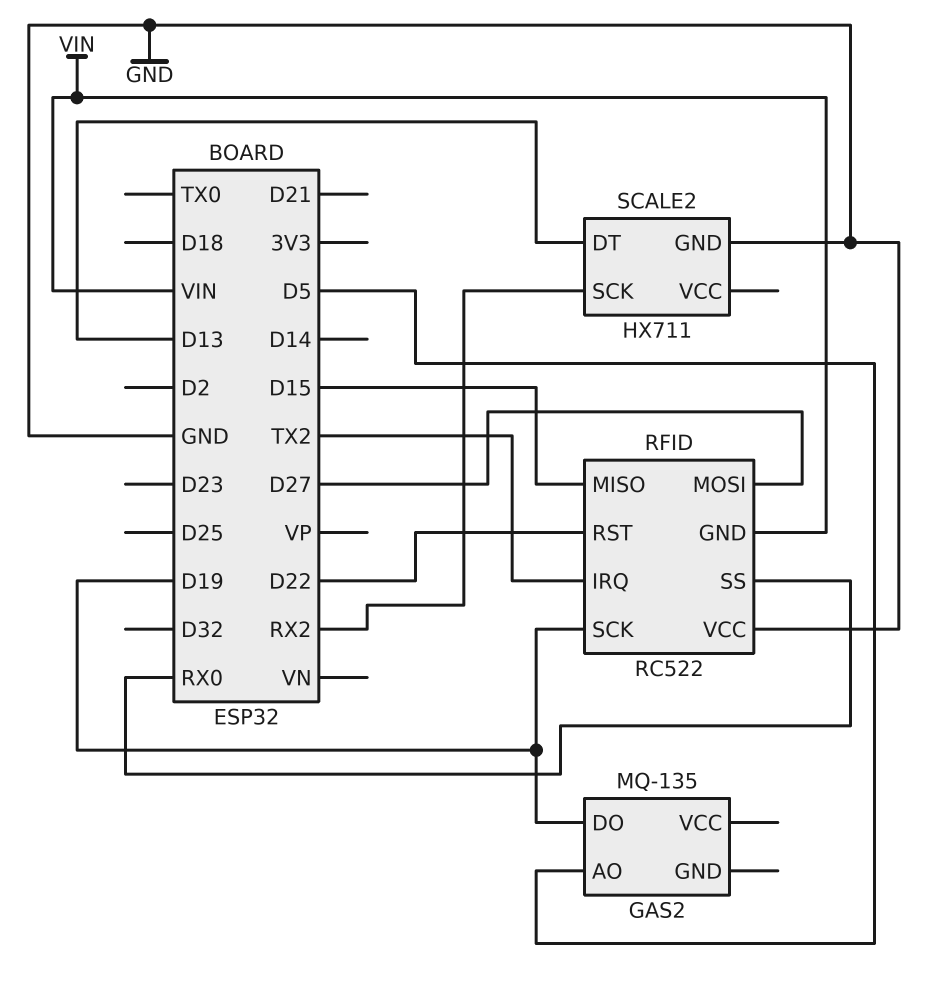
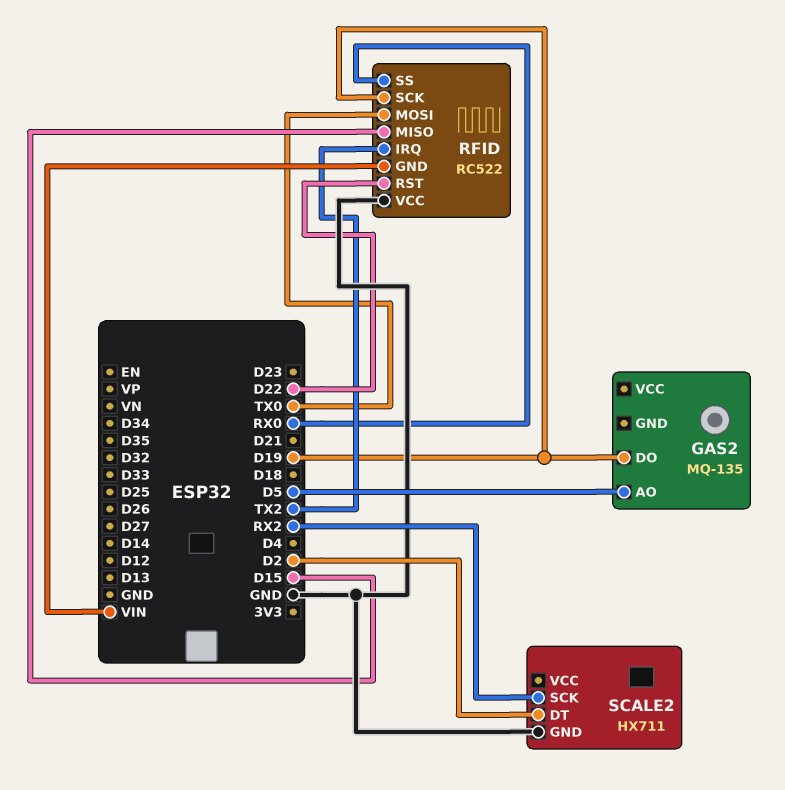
RFID pin MOSI: D27 -> TX0
SCALE2 pin DT: D13 -> D2

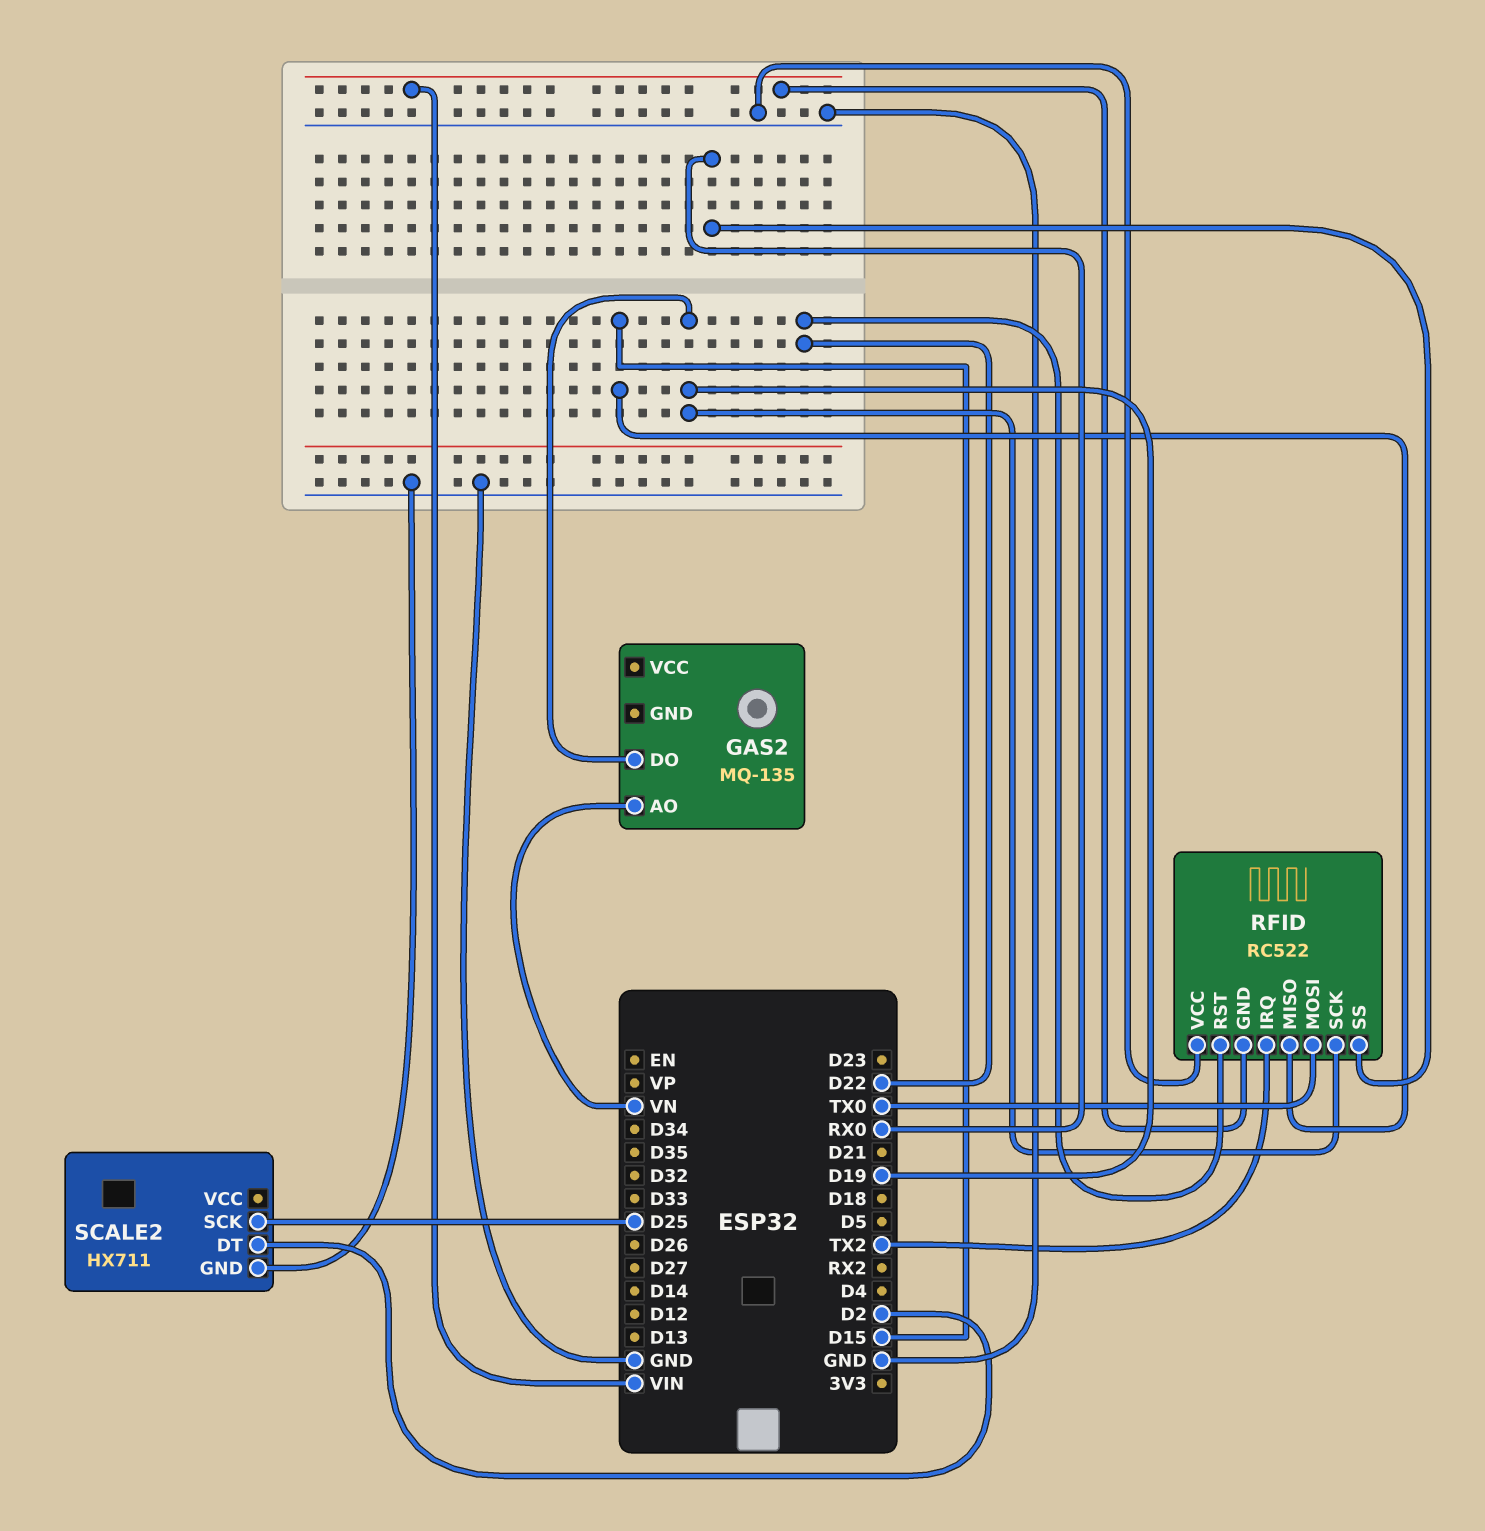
GAS2 pin AO: D5 -> VN
SCALE2 pin SCK: RX2 -> D25

